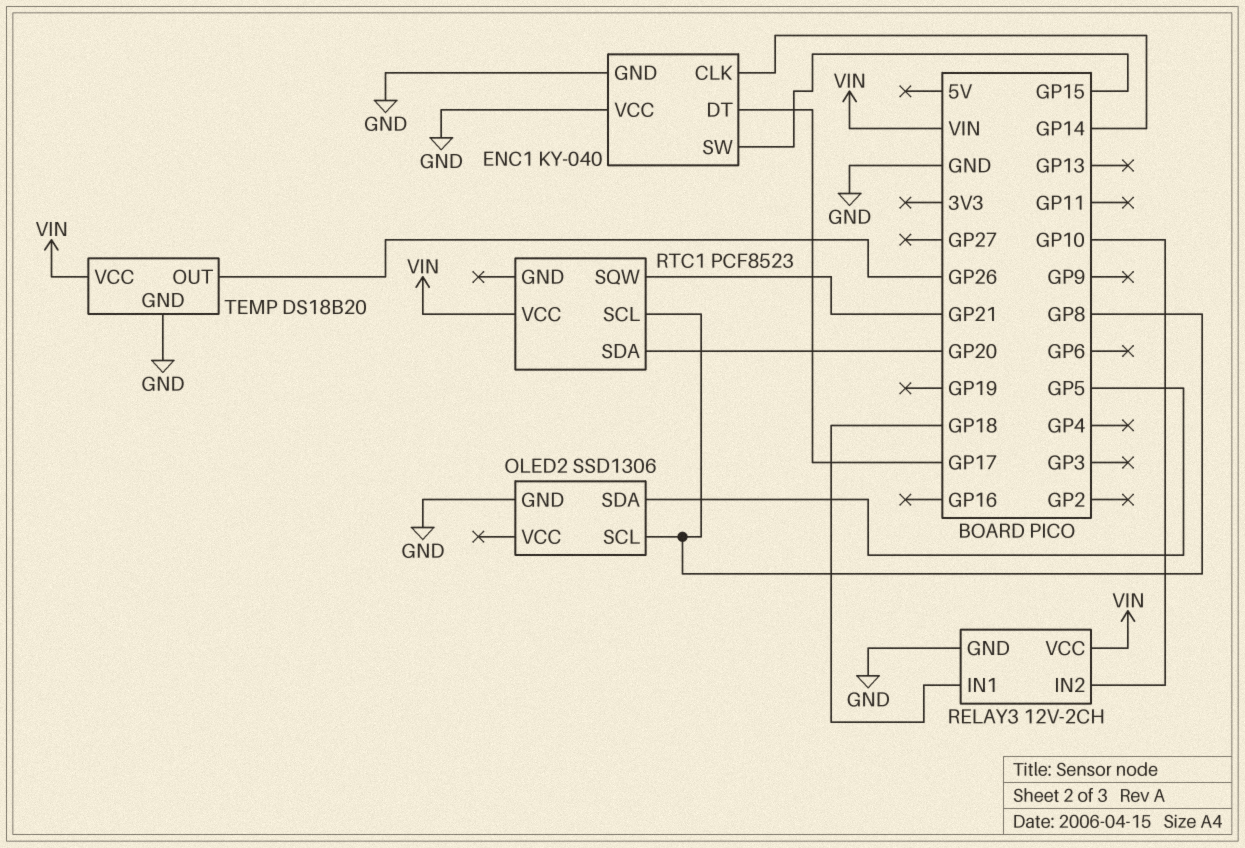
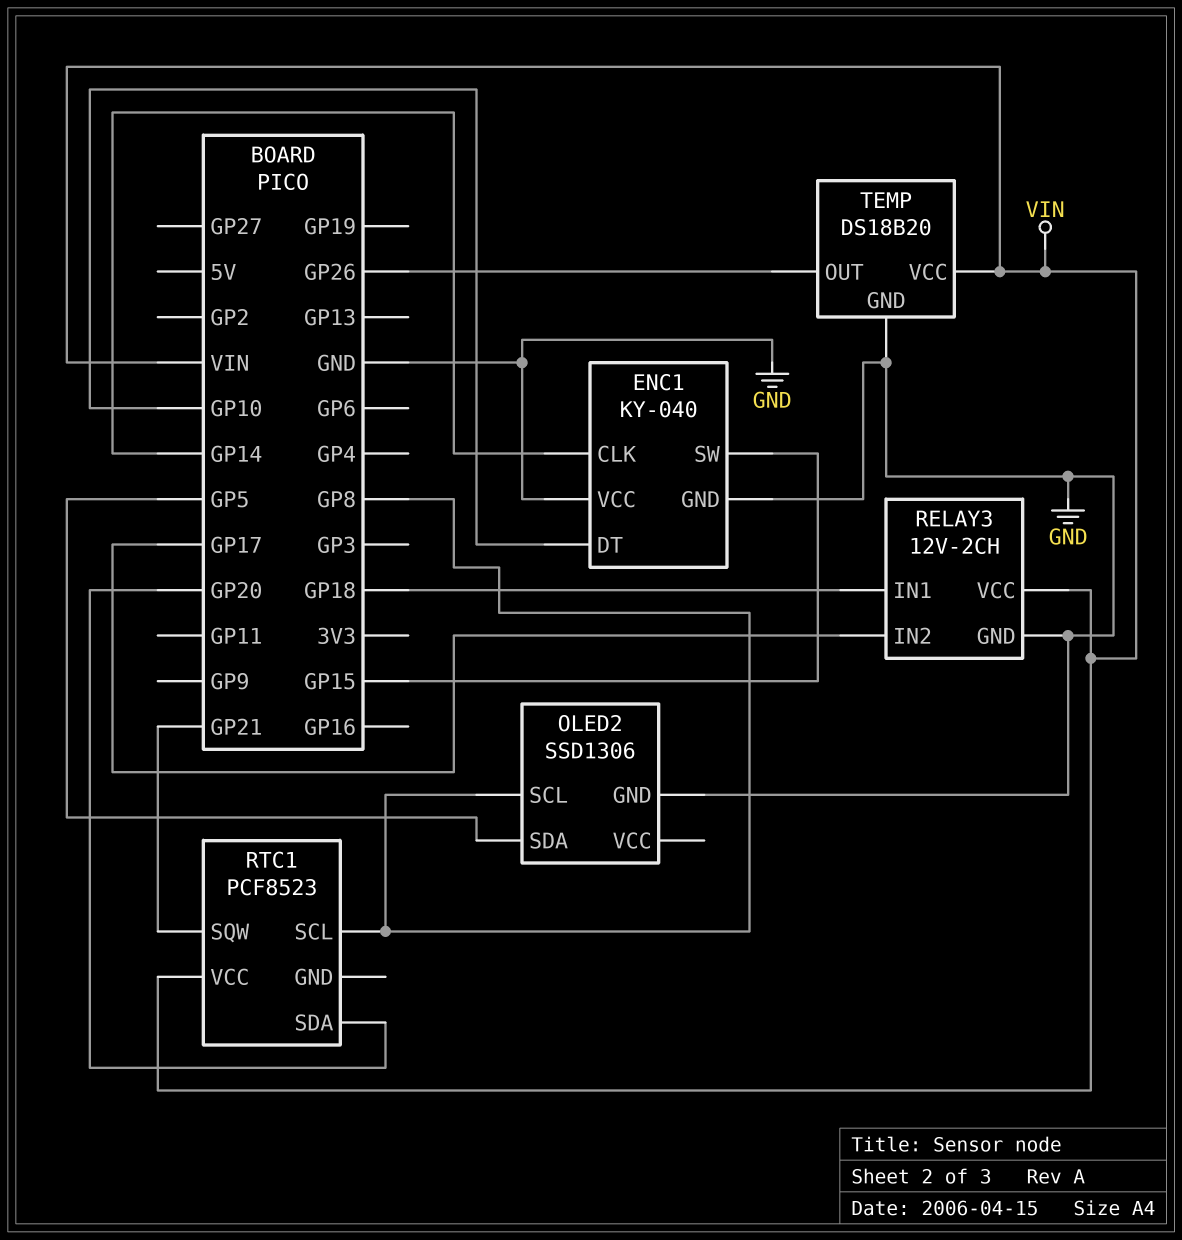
ENC1 pin DT: GP17 -> GP10
RELAY3 pin IN2: GP10 -> GP17

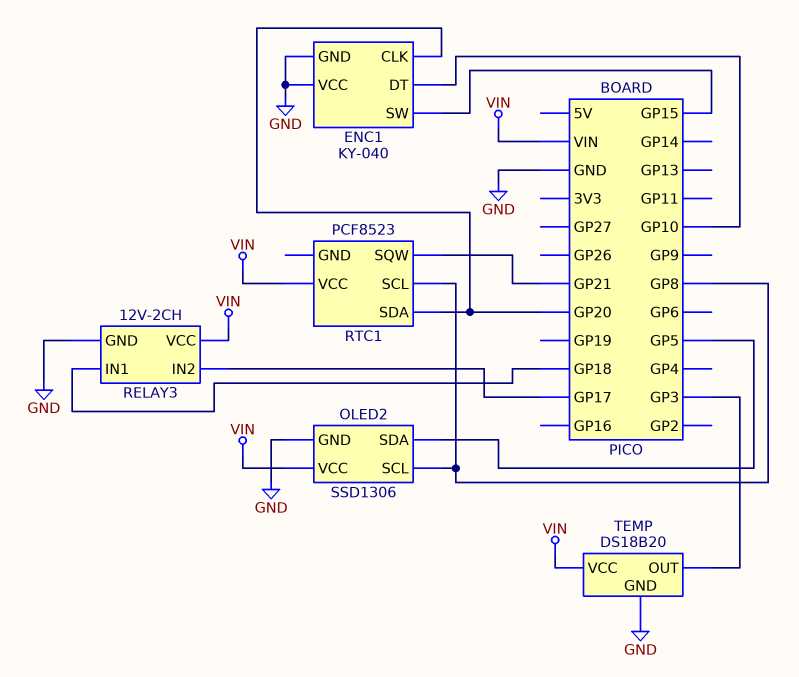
ENC1 pin CLK: GP14 -> GP20
OLED2 pin VCC: none -> VIN
TEMP pin OUT: GP26 -> GP3

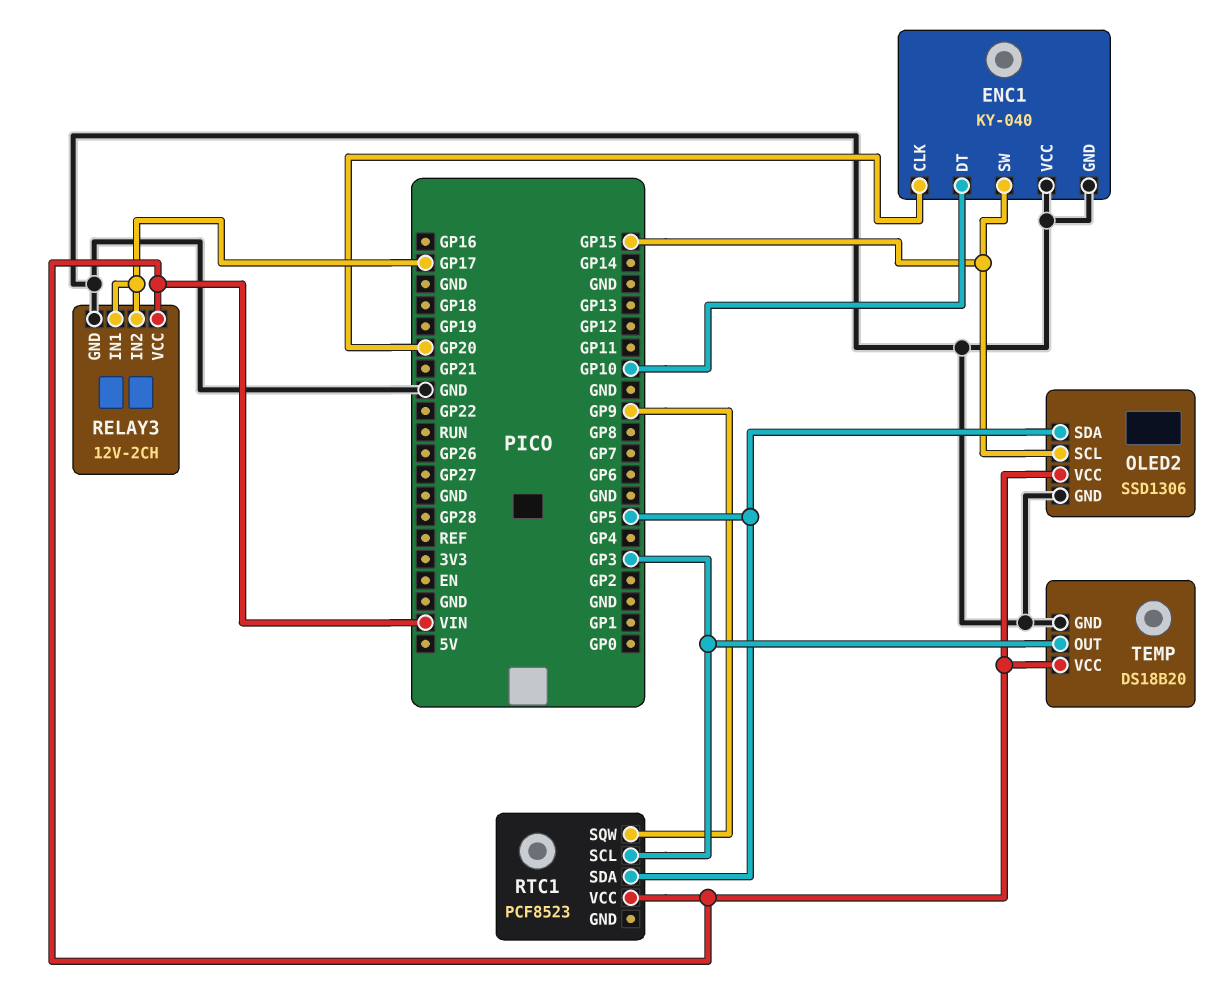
OLED2 pin SCL: GP8 -> GP15
RELAY3 pin IN1: GP18 -> GP17
RTC1 pin SCL: GP8 -> GP3
RTC1 pin SDA: GP20 -> GP5
RTC1 pin SQW: GP21 -> GP9

